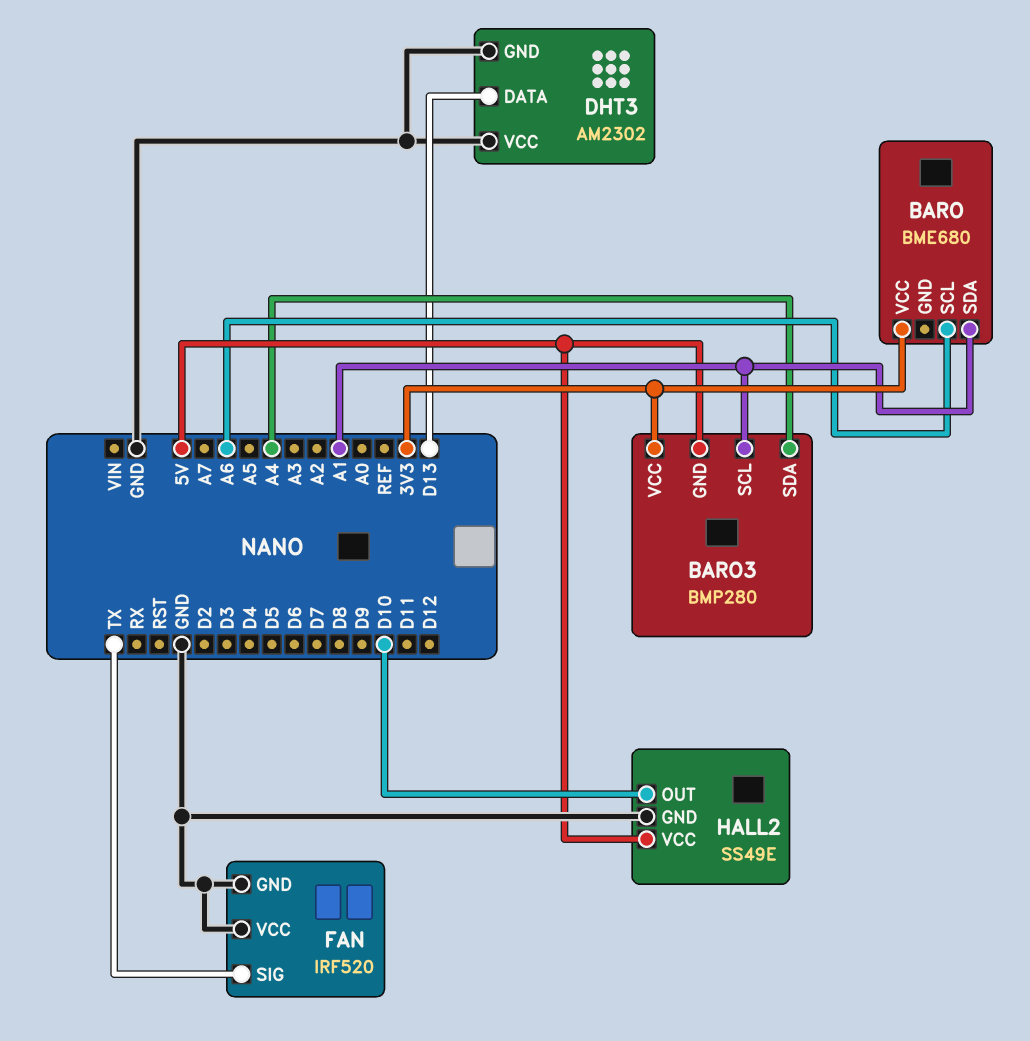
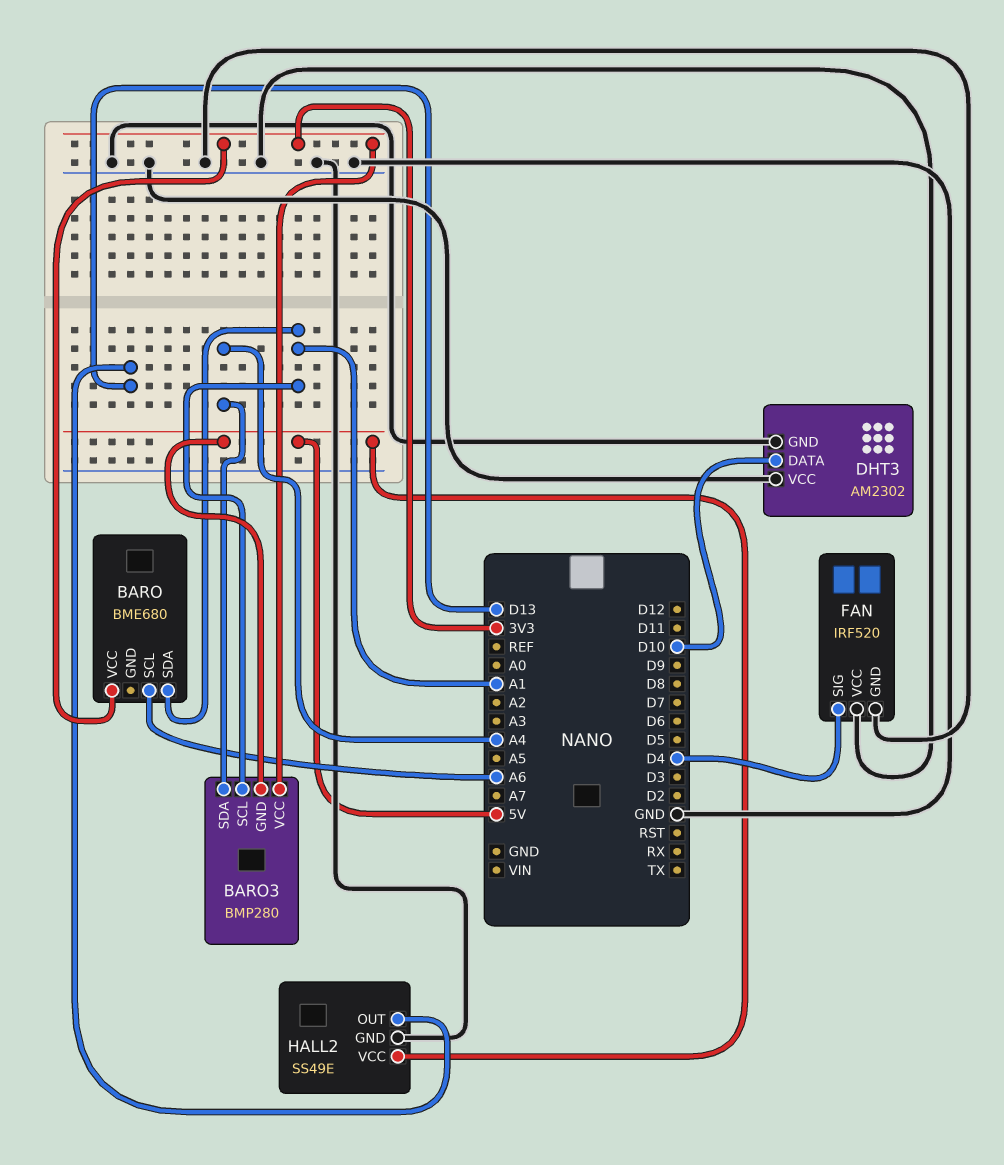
DHT3 pin DATA: D13 -> D10
FAN pin SIG: TX -> D4
HALL2 pin OUT: D10 -> D13

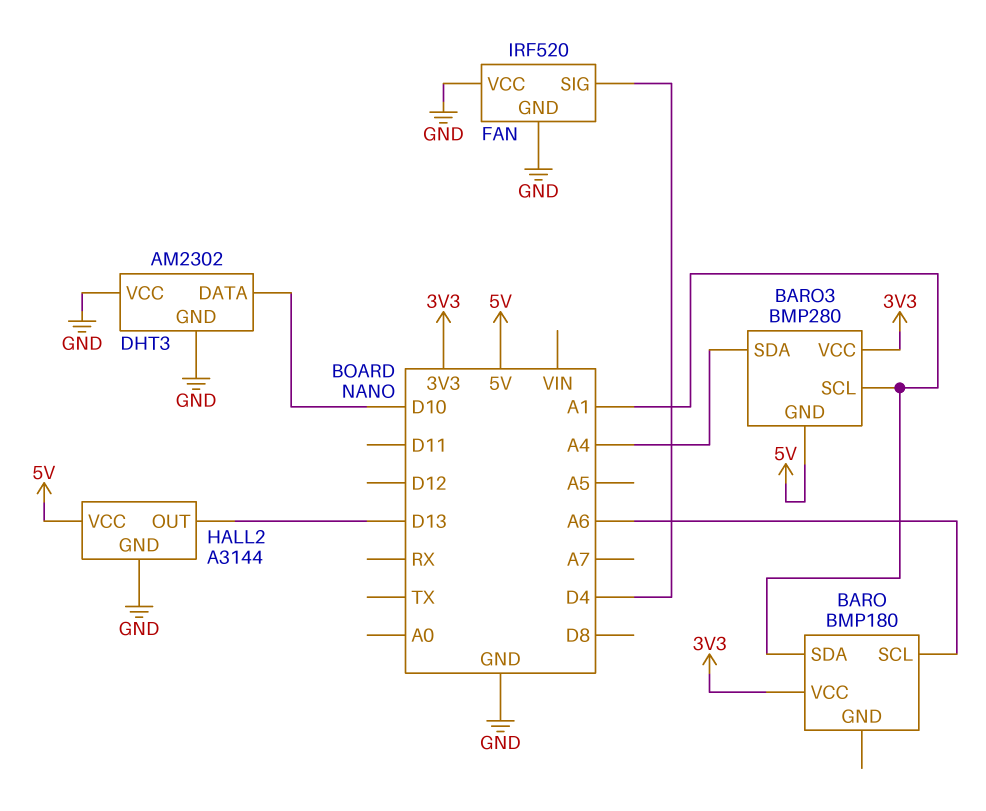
BARO: BME680 -> BMP180
HALL2: SS49E -> A3144

